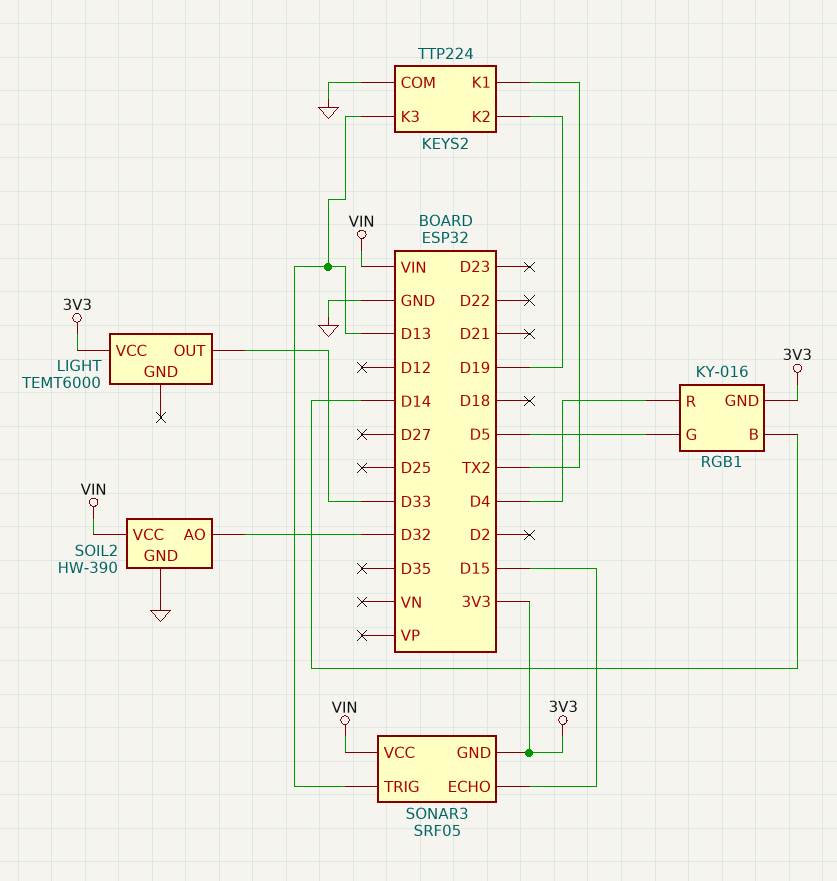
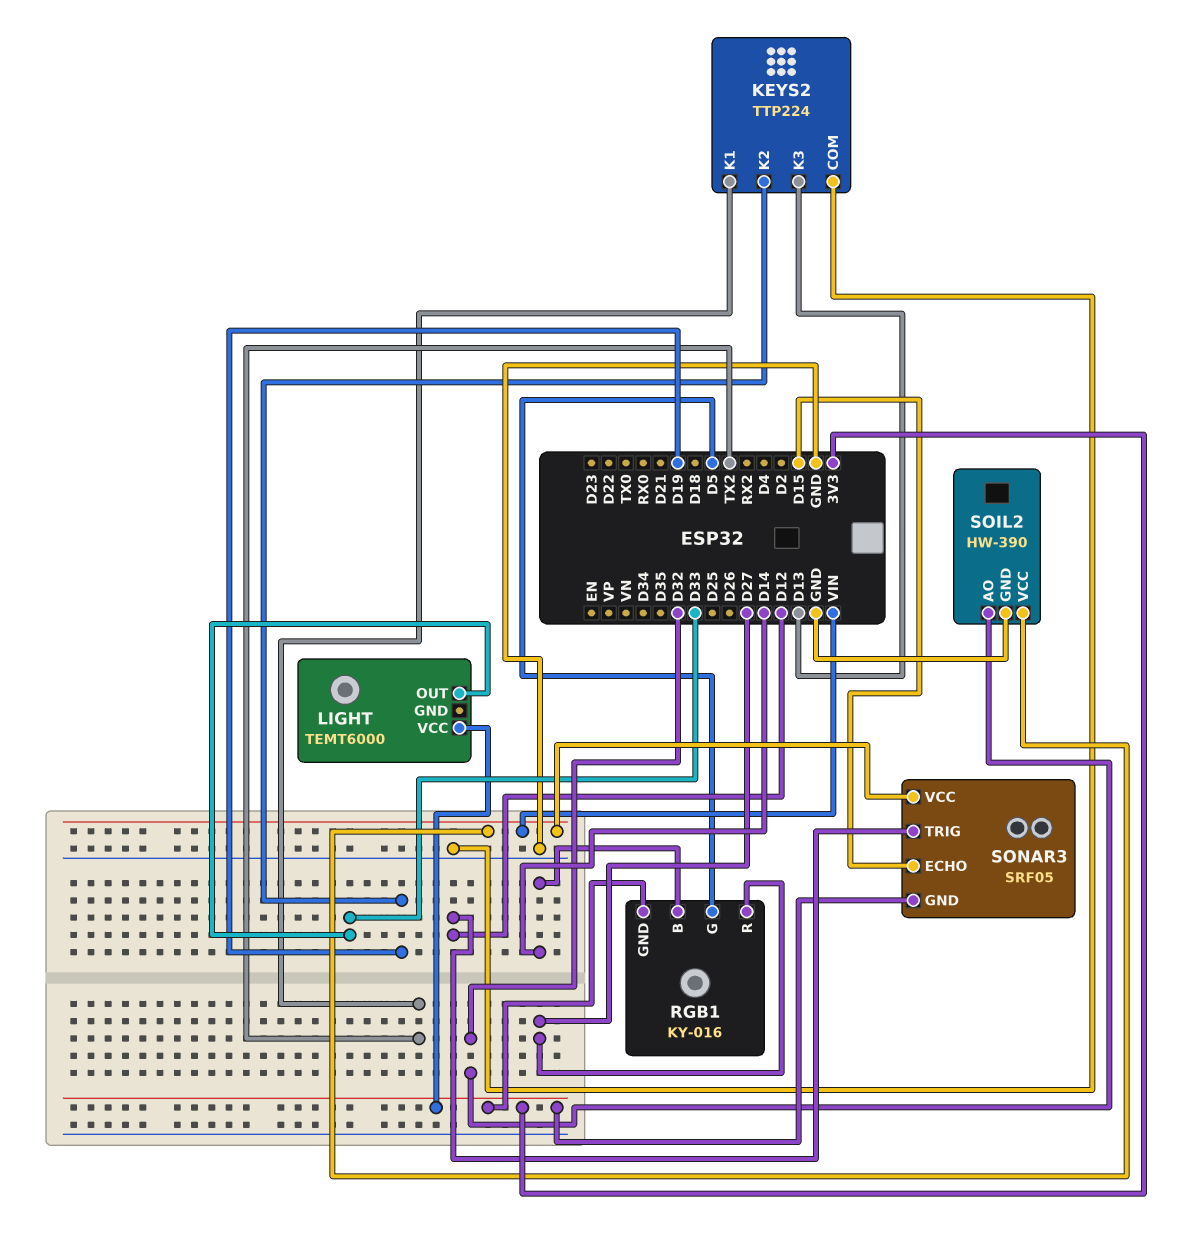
RGB1 pin R: D4 -> D27
SONAR3 pin TRIG: D13 -> D12

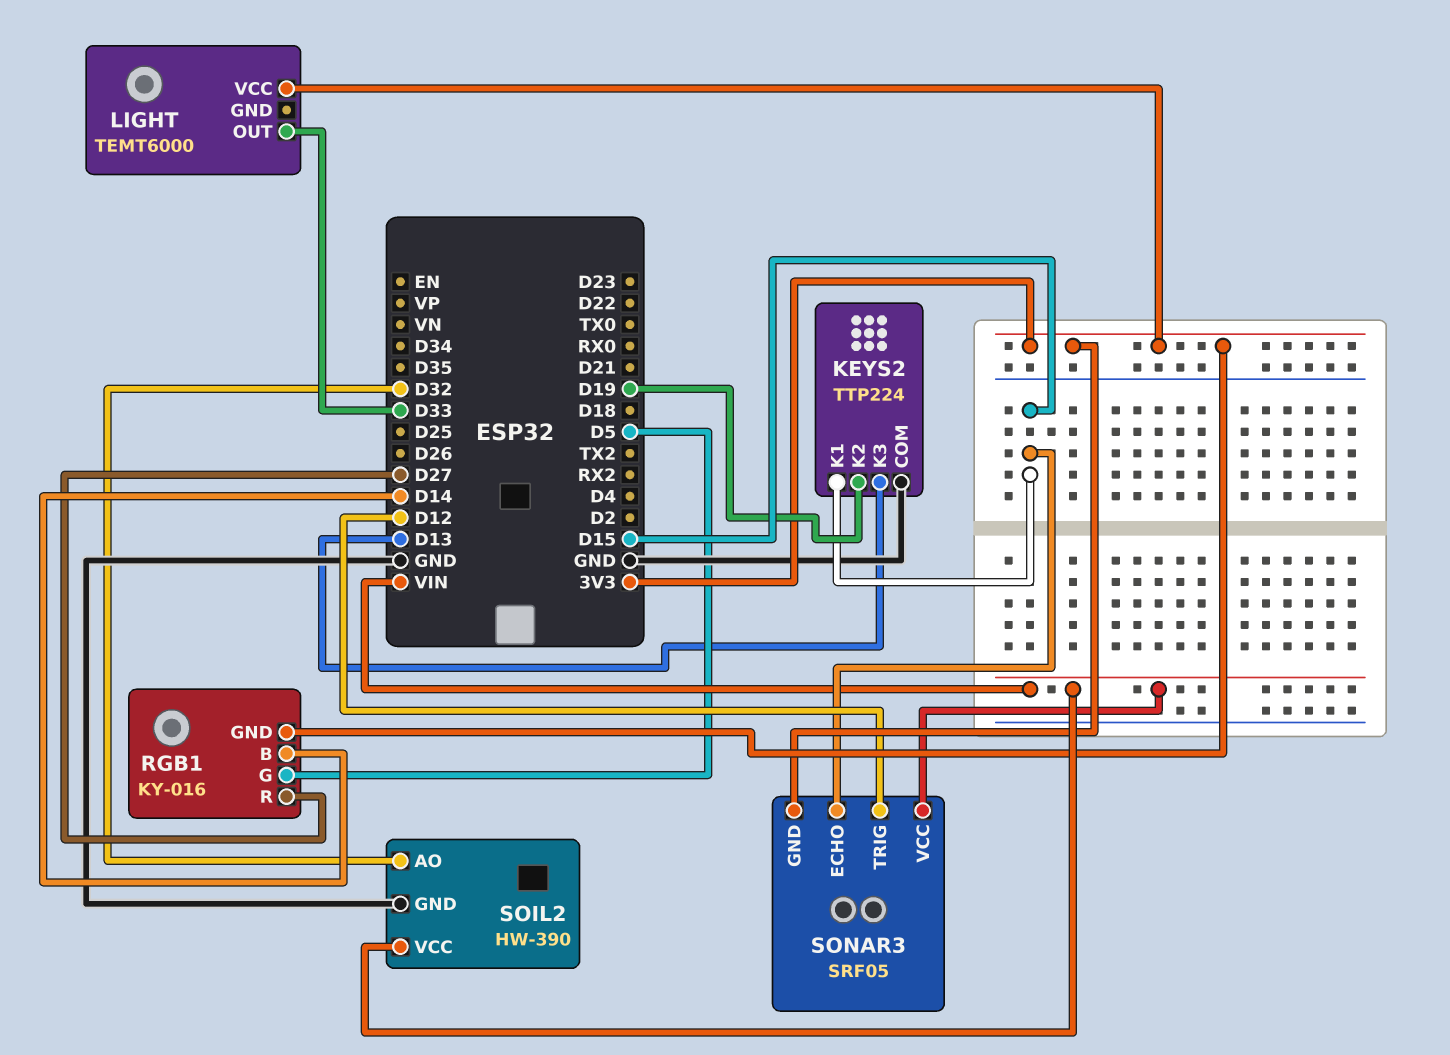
KEYS2 pin K1: TX2 -> D15

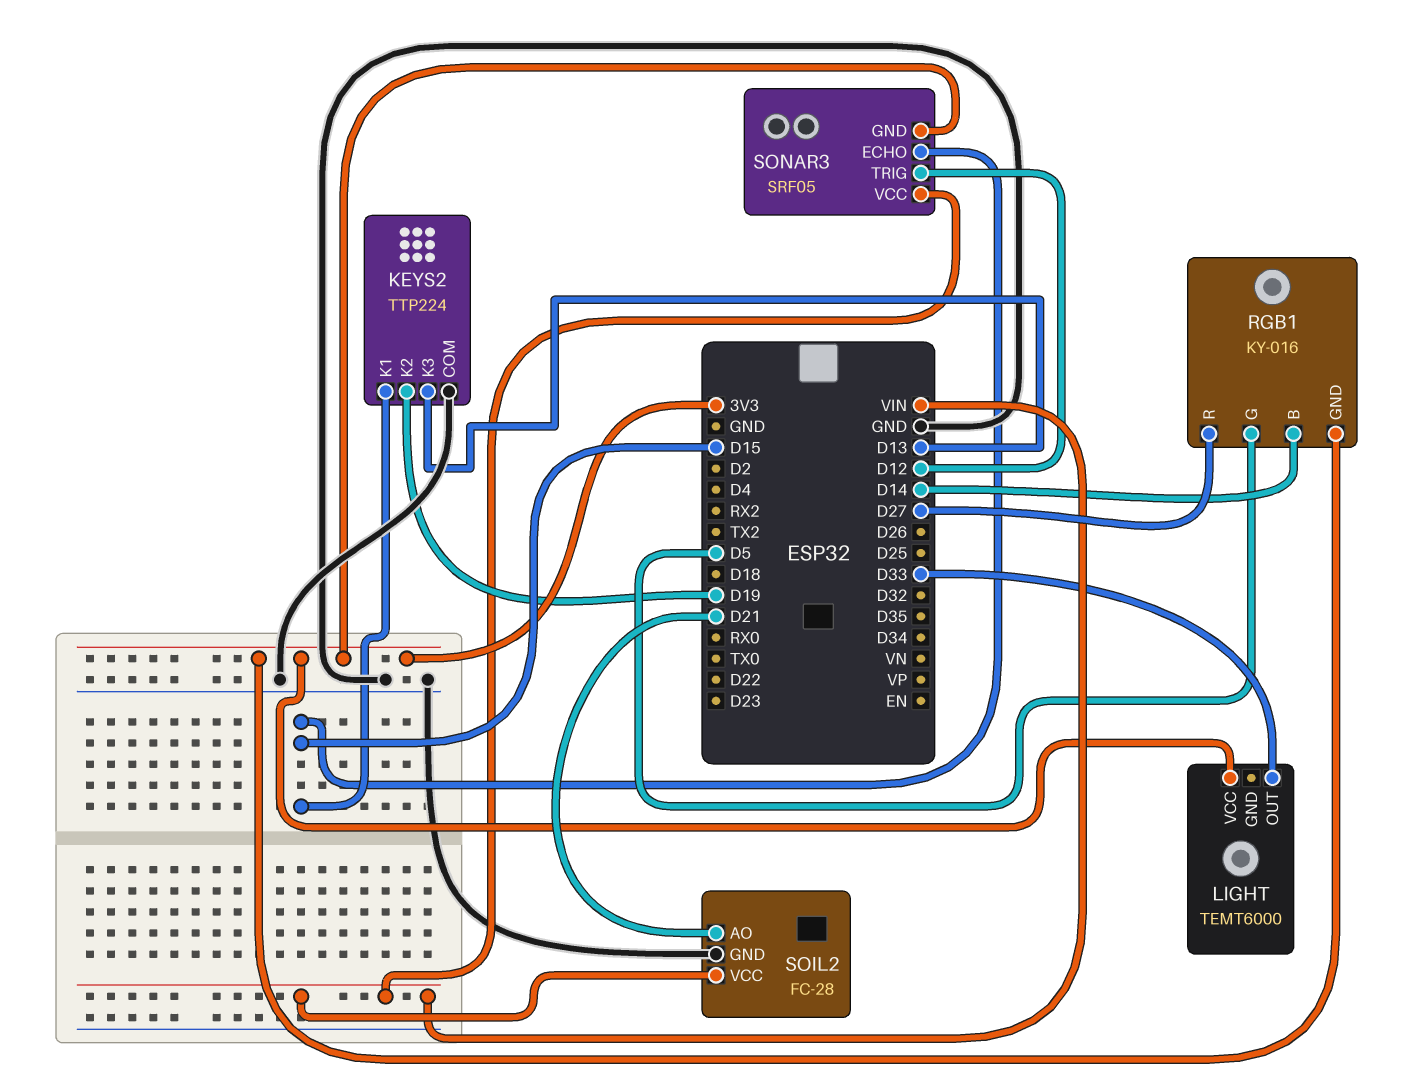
SOIL2: HW-390 -> FC-28
SOIL2 pin AO: D32 -> D21

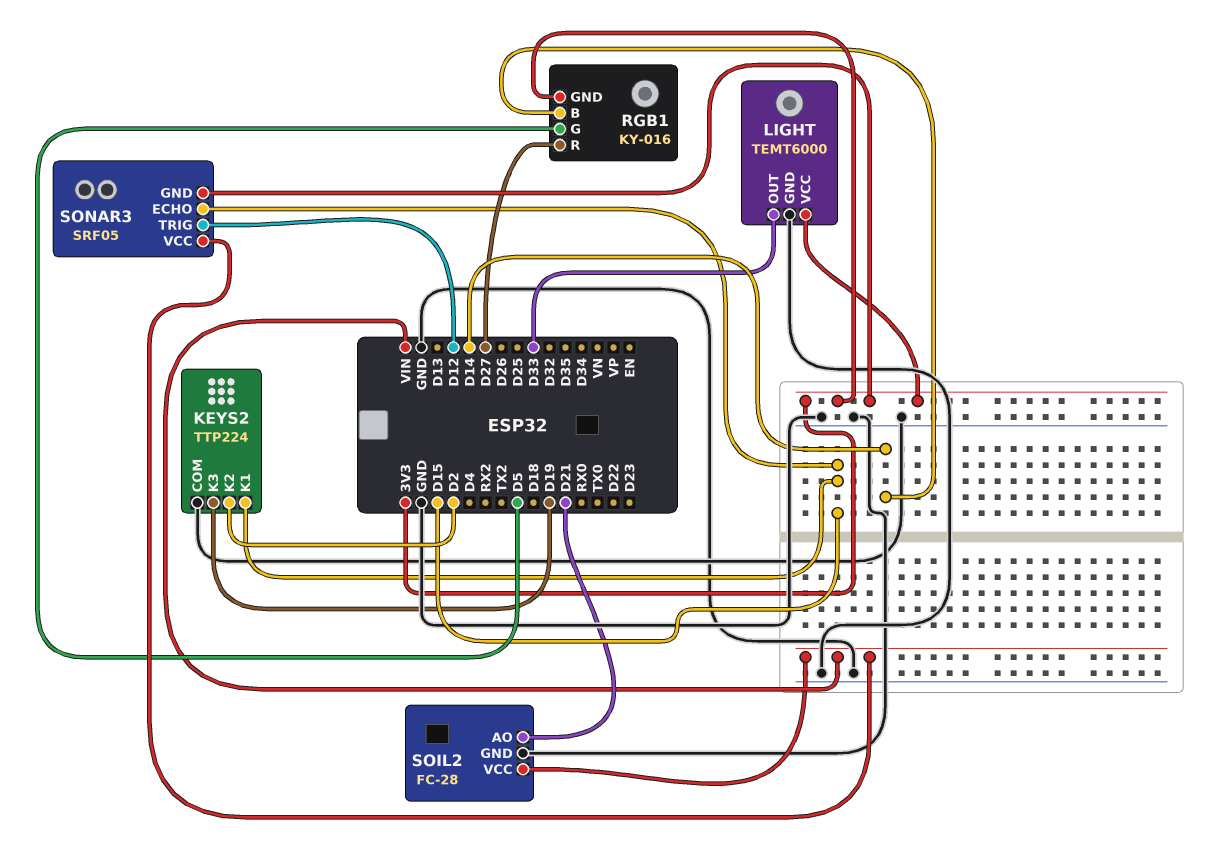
KEYS2 pin K2: D19 -> D2
KEYS2 pin K3: D13 -> D19
LIGHT pin GND: none -> GND

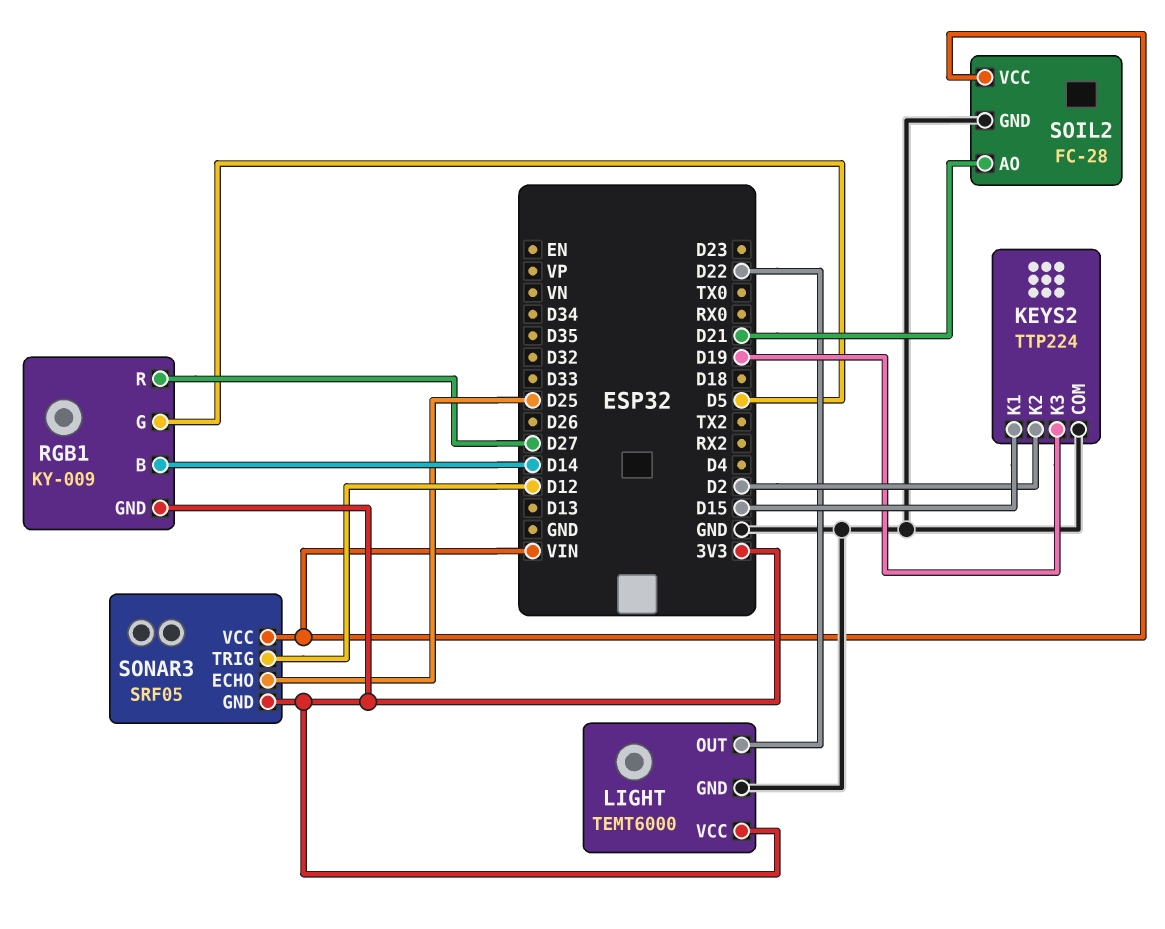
LIGHT pin OUT: D33 -> D22
RGB1: KY-016 -> KY-009
SONAR3 pin ECHO: D15 -> D25

